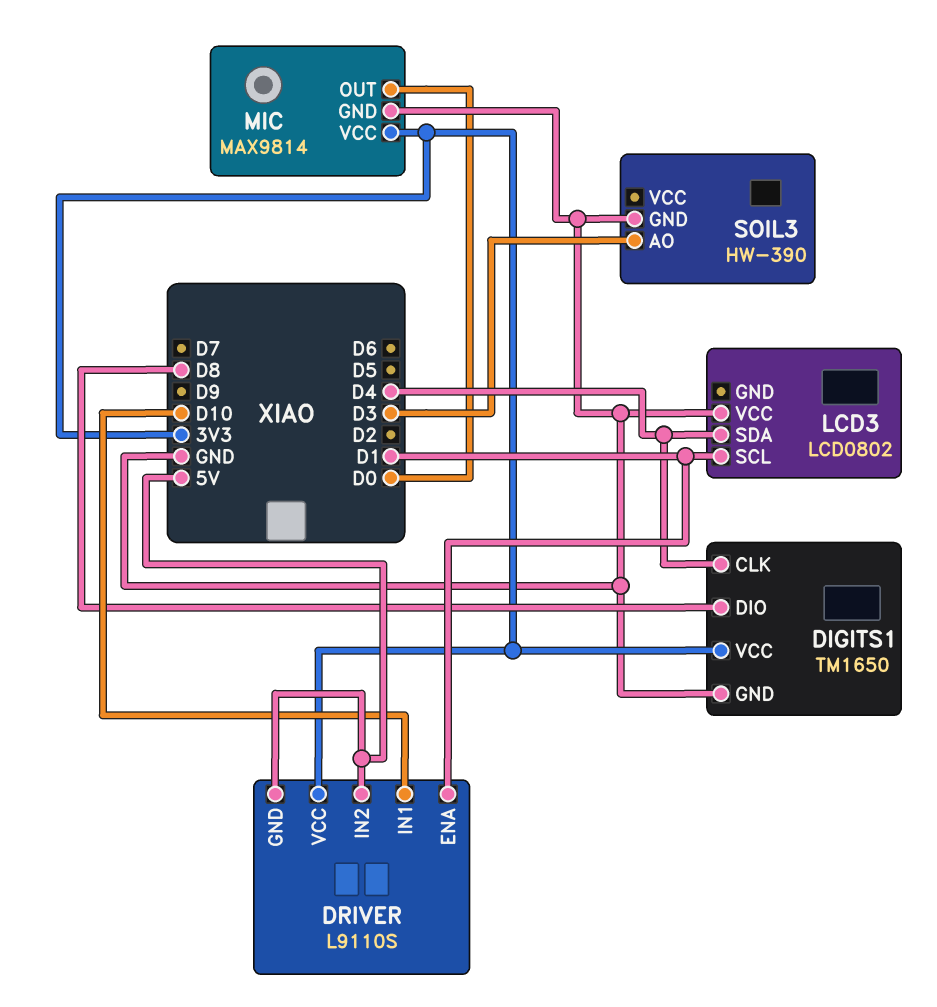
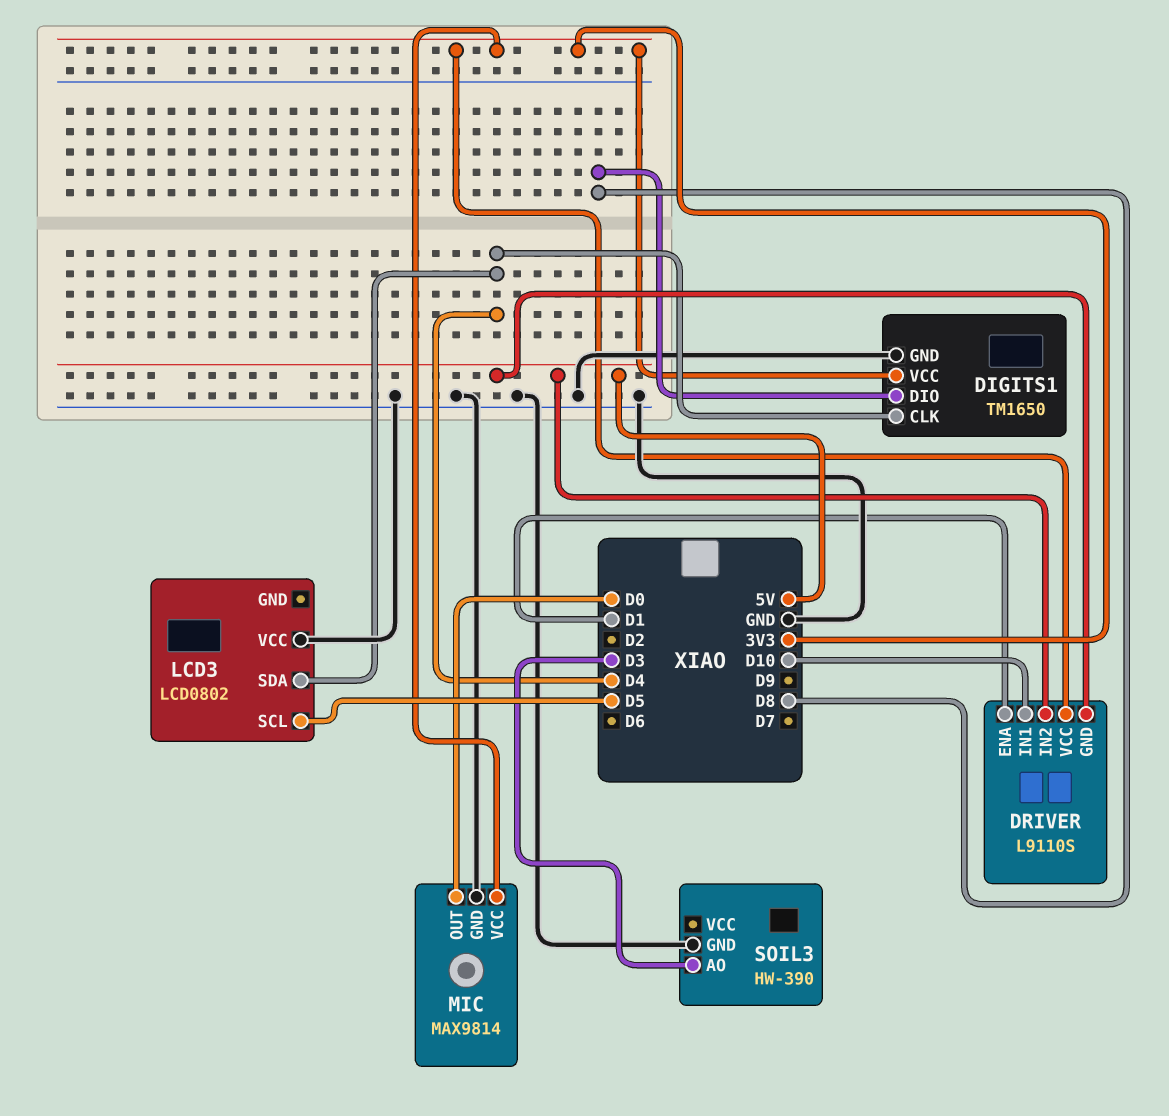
LCD3 pin SCL: D1 -> D5

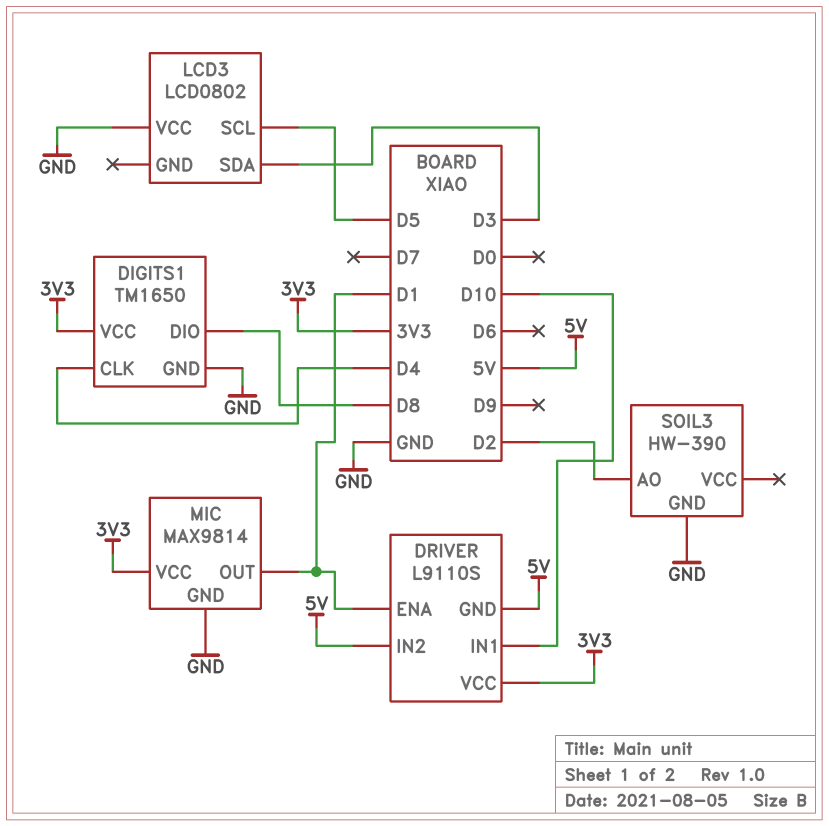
LCD3 pin SDA: D4 -> D3
MIC pin OUT: D0 -> D1
SOIL3 pin AO: D3 -> D2

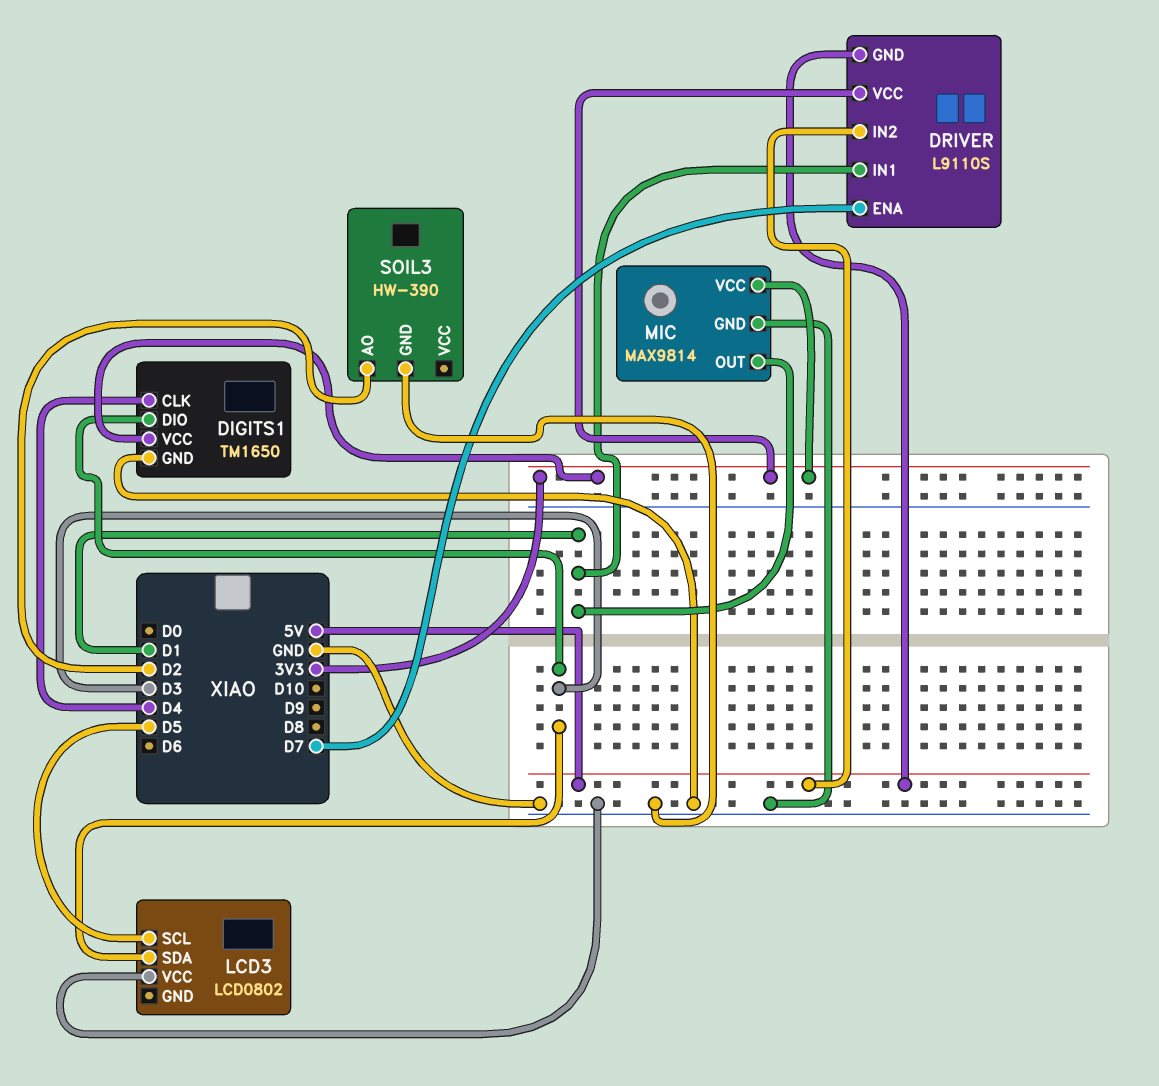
DIGITS1 pin DIO: D8 -> D3
DRIVER pin ENA: D1 -> D7
DRIVER pin IN1: D10 -> D1

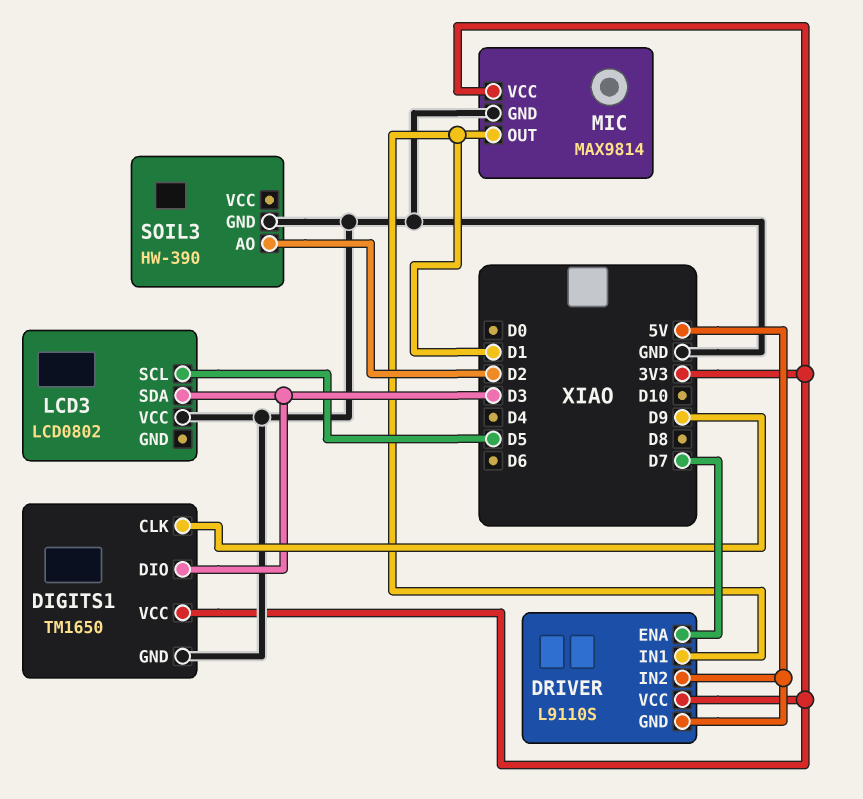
DIGITS1 pin CLK: D4 -> D9

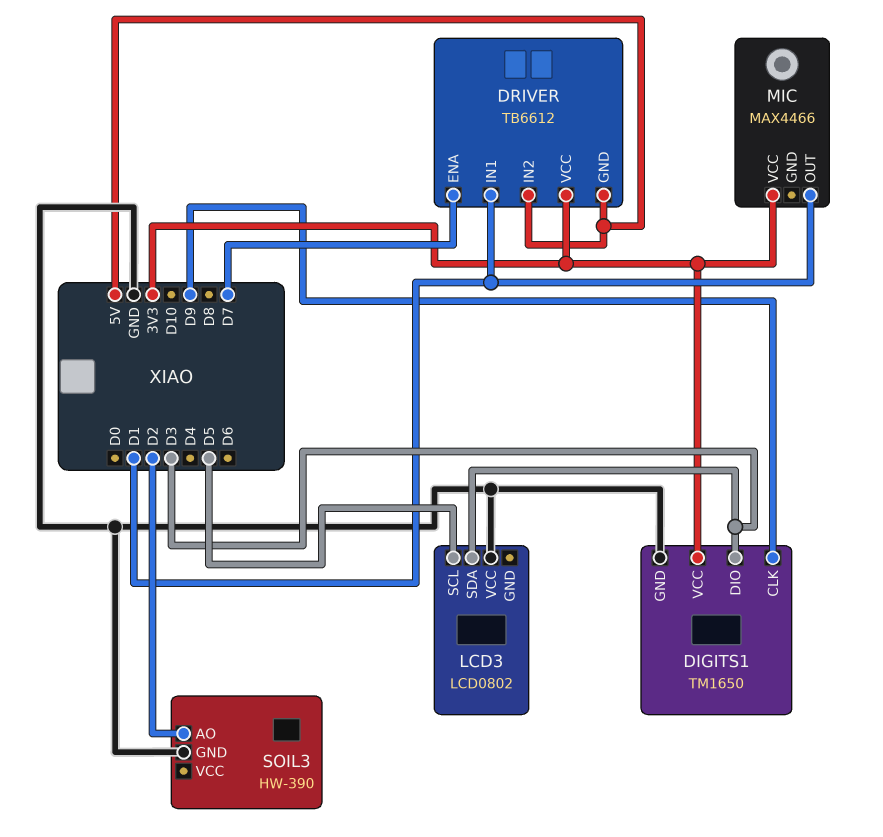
DRIVER: L9110S -> TB6612
MIC: MAX9814 -> MAX4466
MIC pin GND: GND -> none

